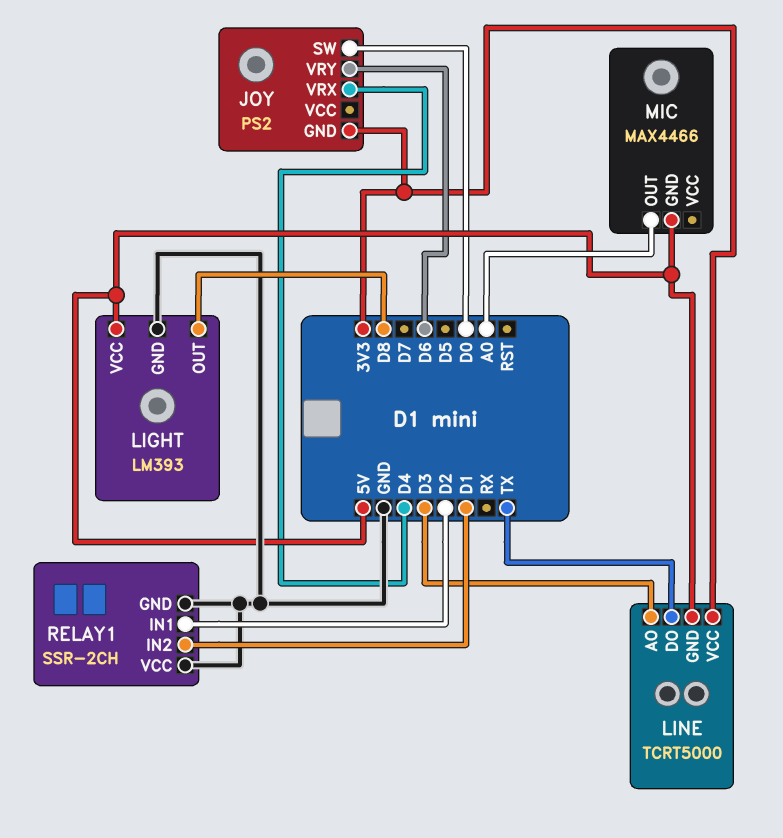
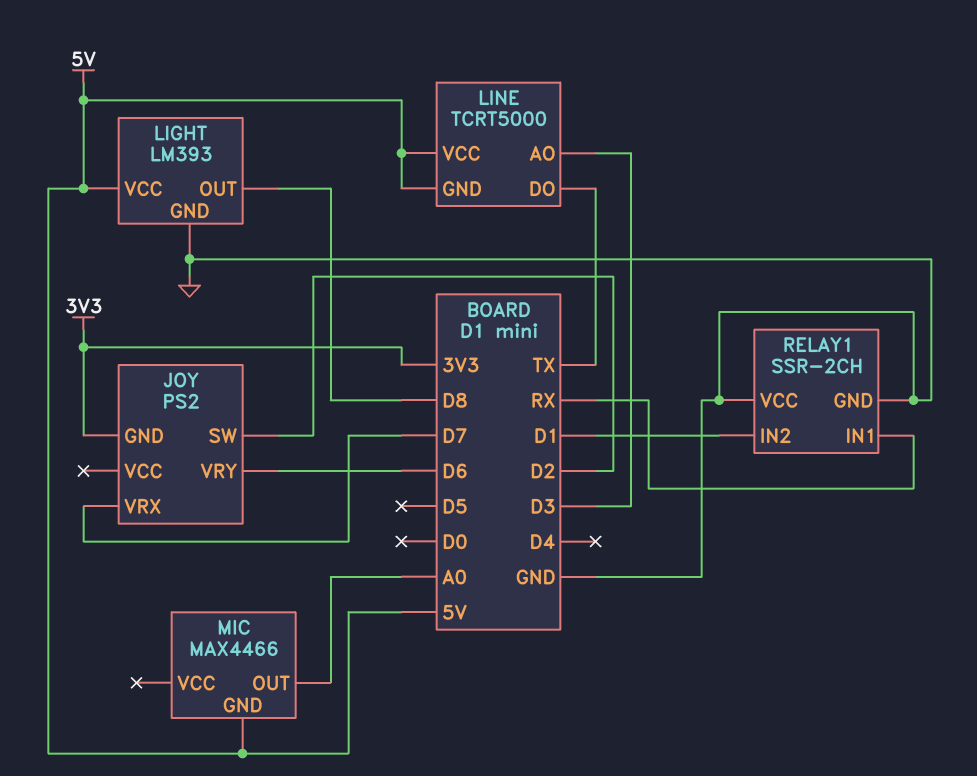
JOY pin SW: D0 -> D2
JOY pin VRX: D4 -> D7
LINE pin VCC: 3V3 -> 5V
RELAY1 pin IN1: D2 -> RX

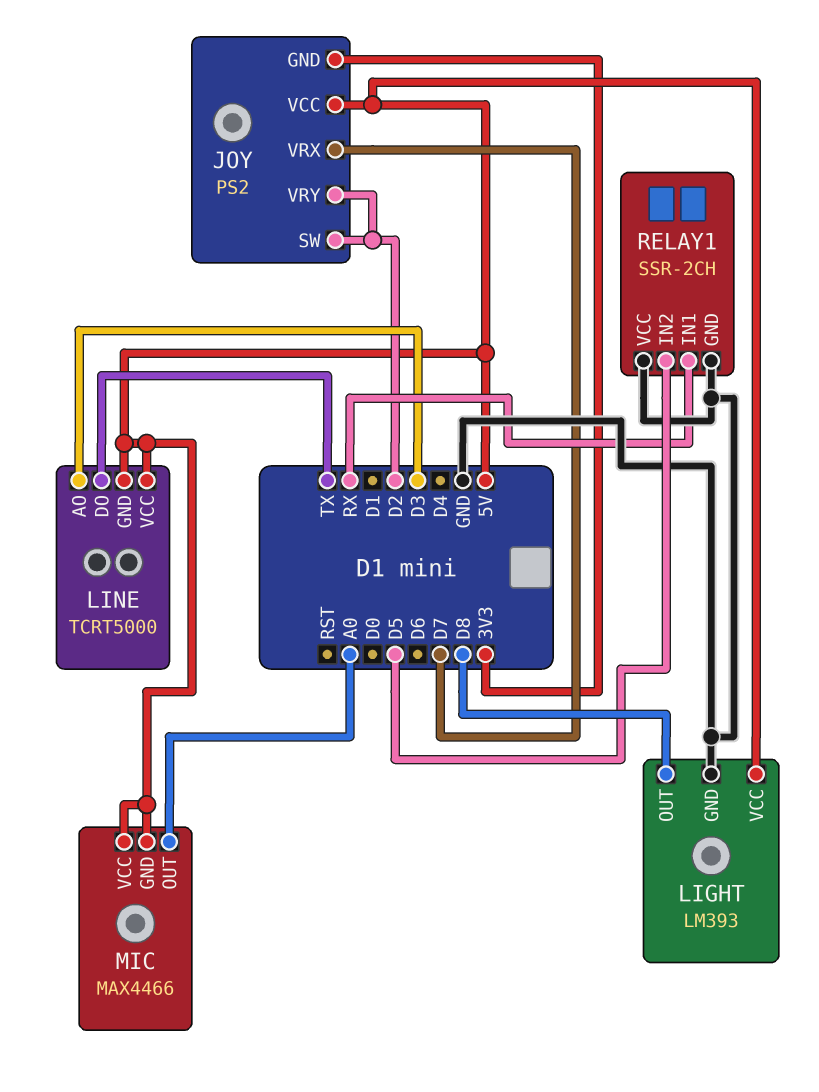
JOY pin VCC: none -> 5V
JOY pin VRY: D6 -> D2
MIC pin VCC: none -> 5V
RELAY1 pin IN2: D1 -> D5

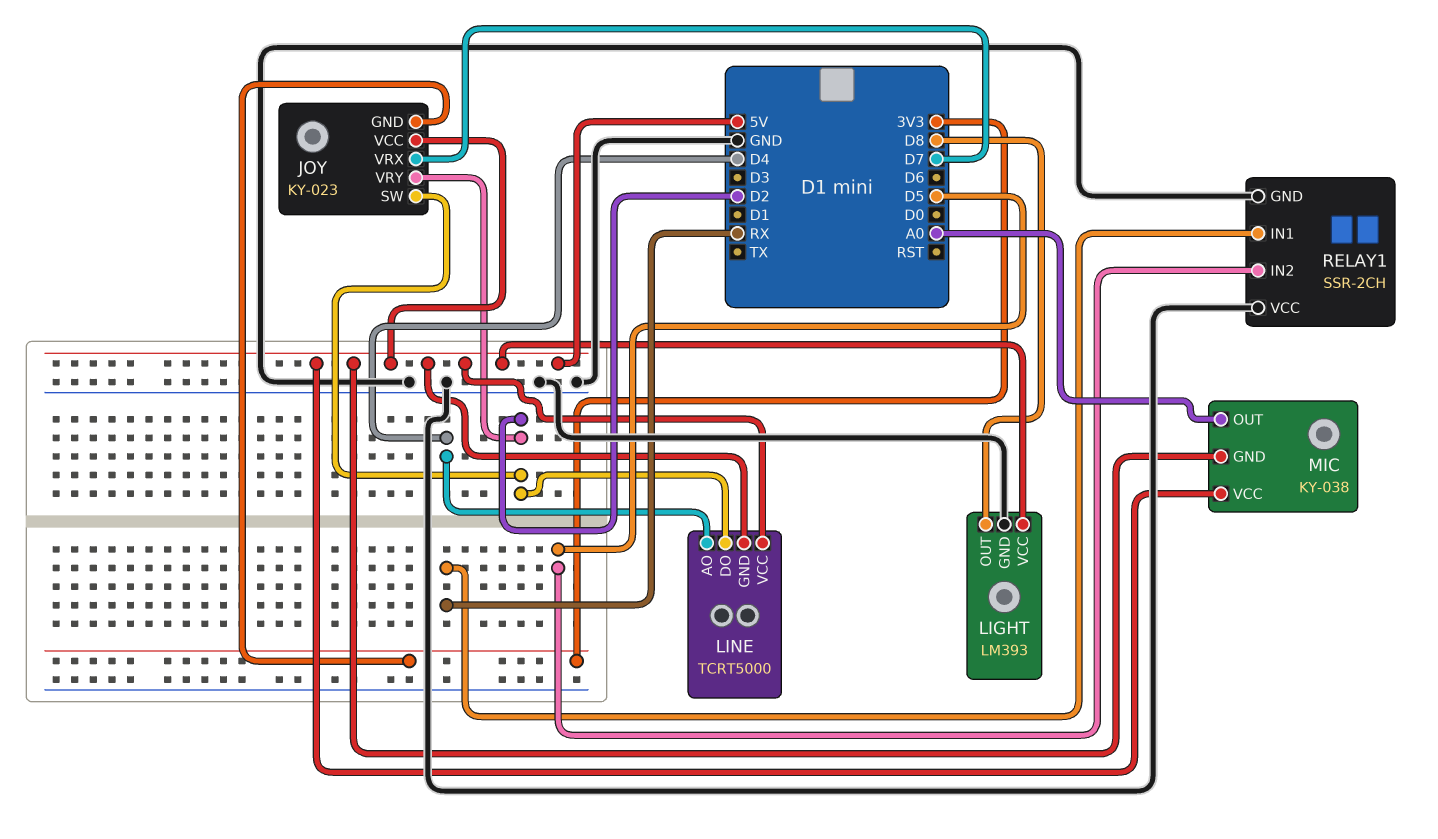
JOY: PS2 -> KY-023
LINE pin AO: D3 -> D4
LINE pin DO: TX -> D2
MIC: MAX4466 -> KY-038

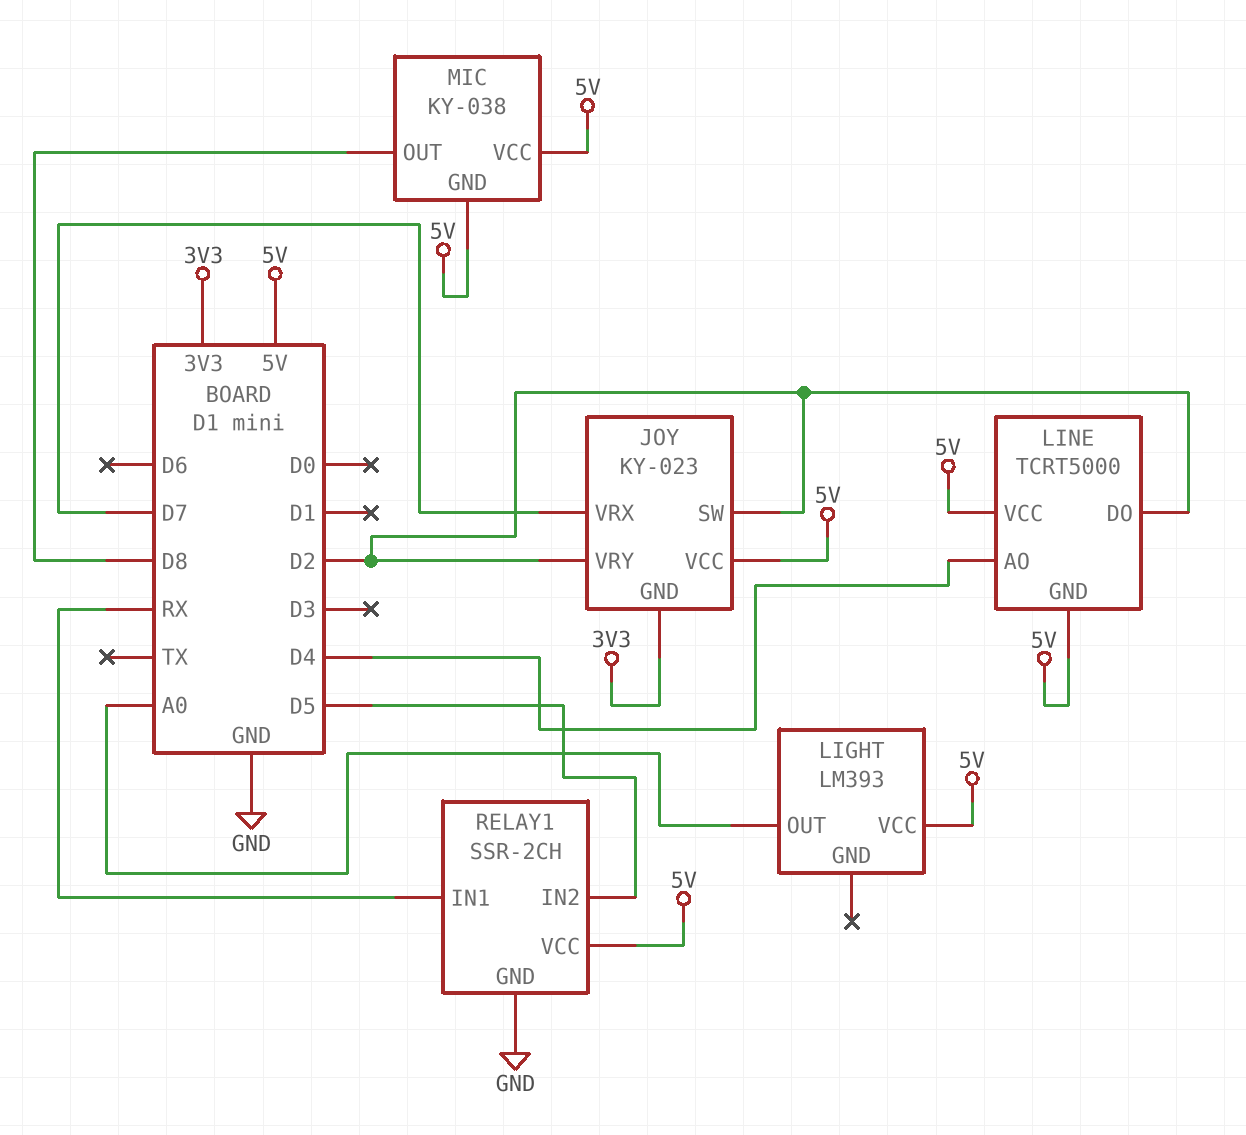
LIGHT pin GND: GND -> none
LIGHT pin OUT: D8 -> A0
MIC pin OUT: A0 -> D8
RELAY1 pin VCC: GND -> 5V

